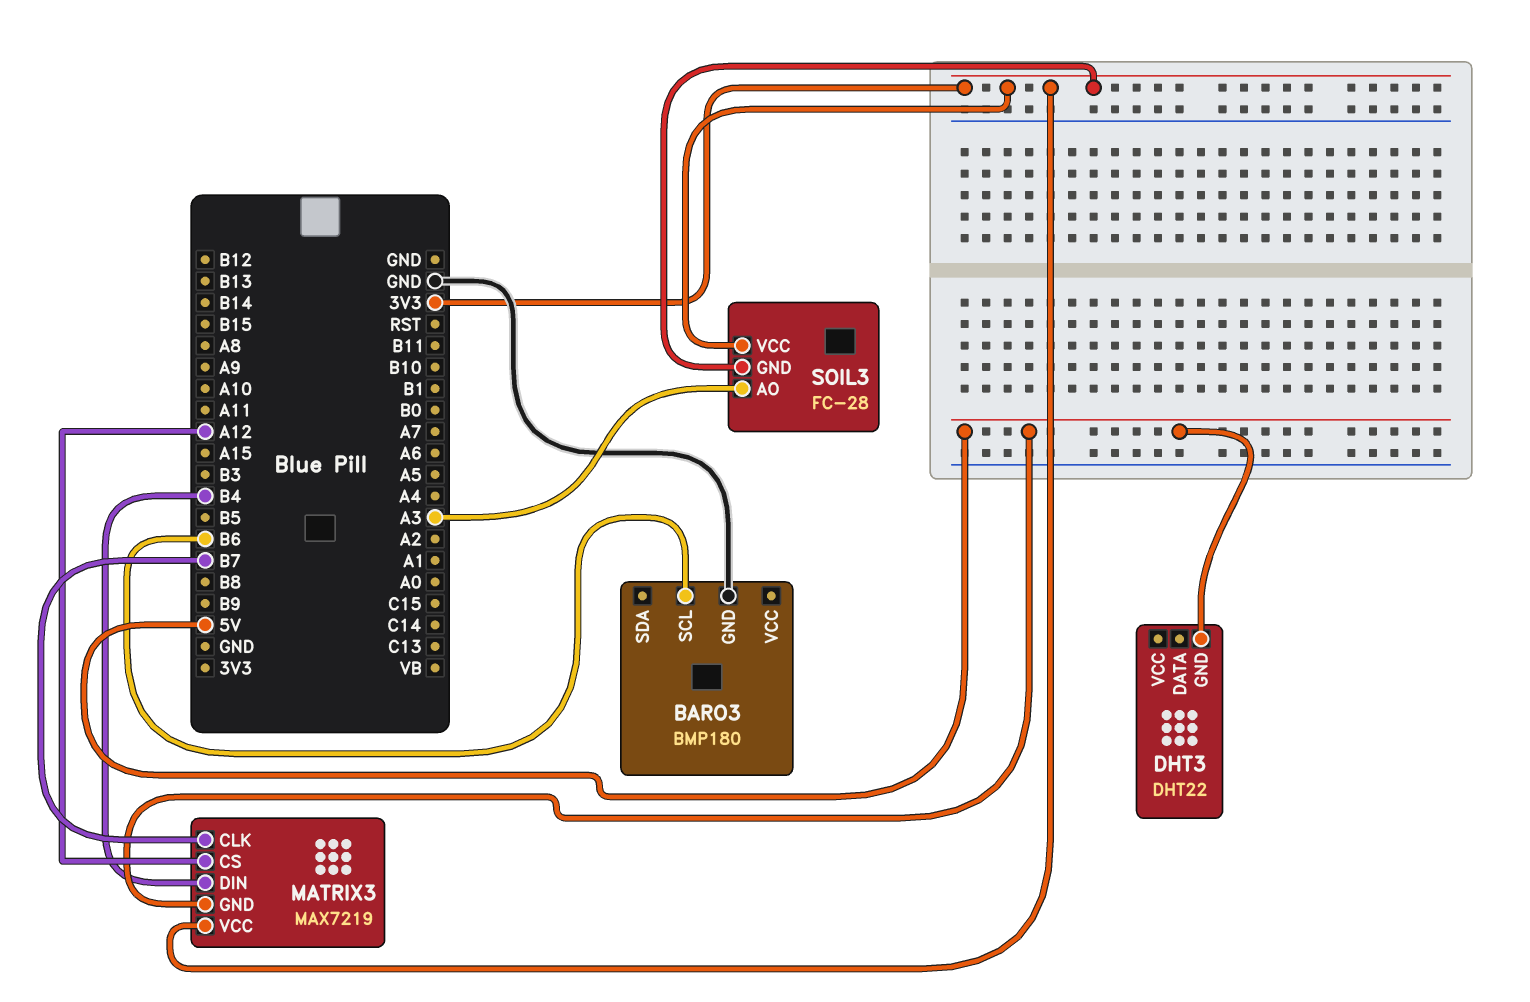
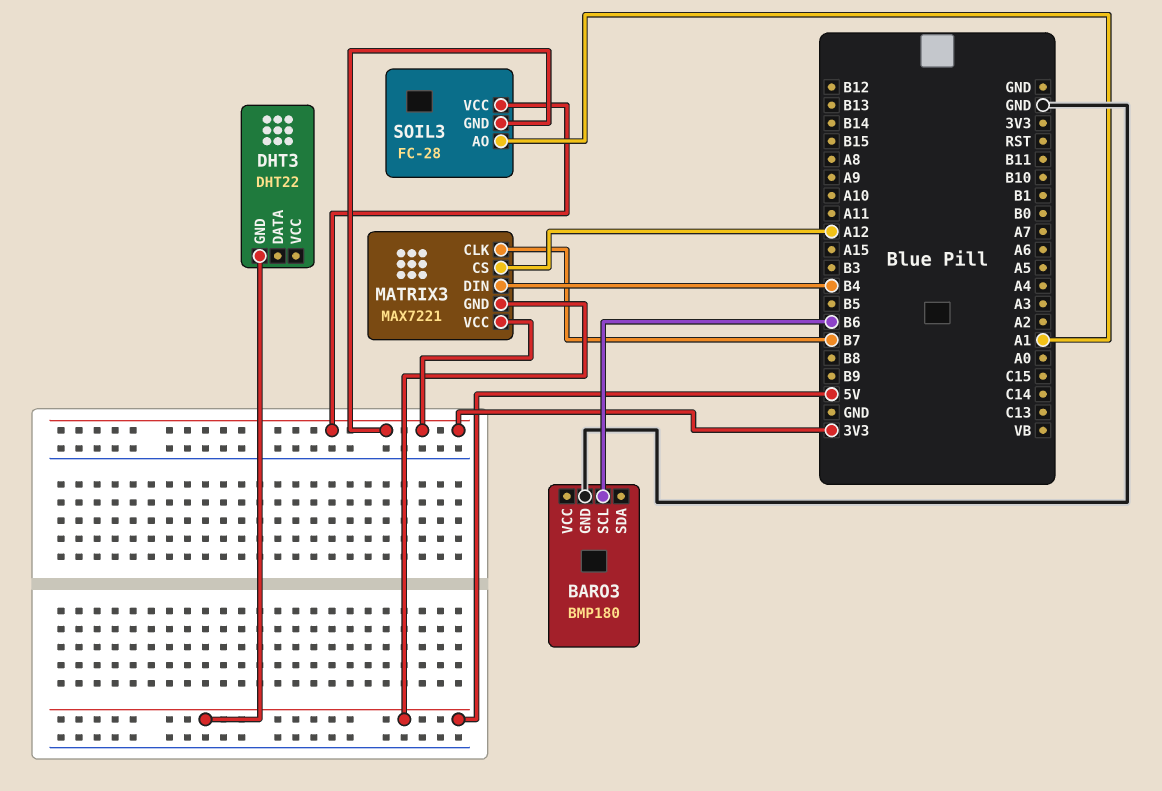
MATRIX3: MAX7219 -> MAX7221
SOIL3 pin AO: A3 -> A1

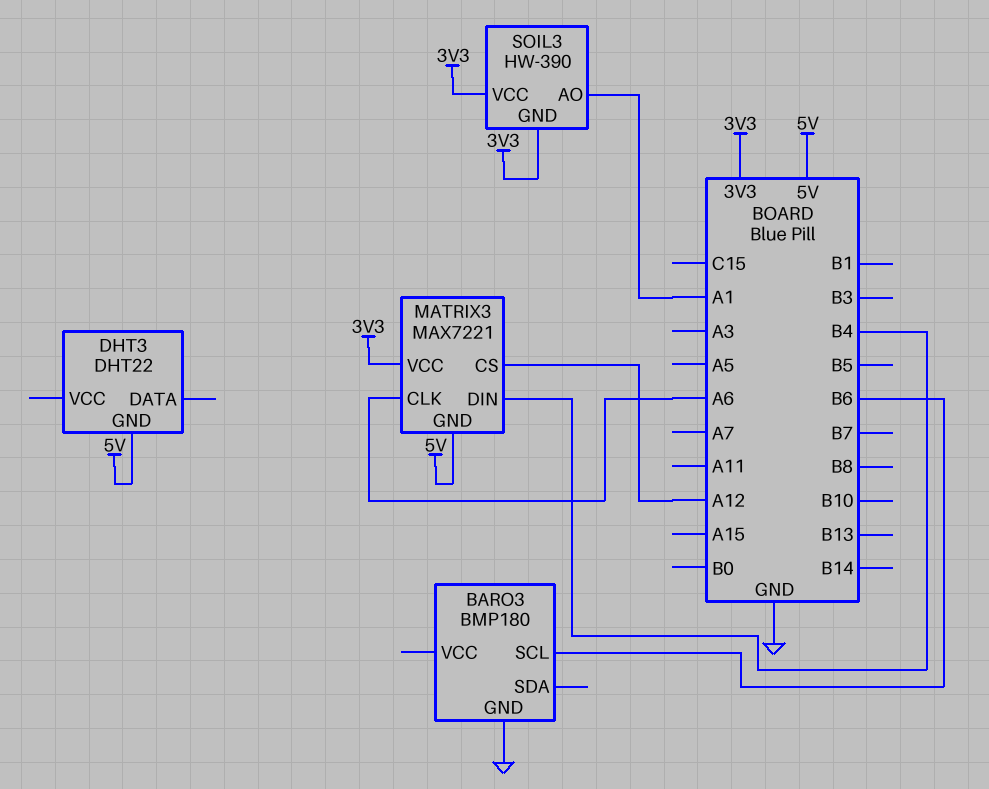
MATRIX3 pin CLK: B7 -> A6
SOIL3: FC-28 -> HW-390

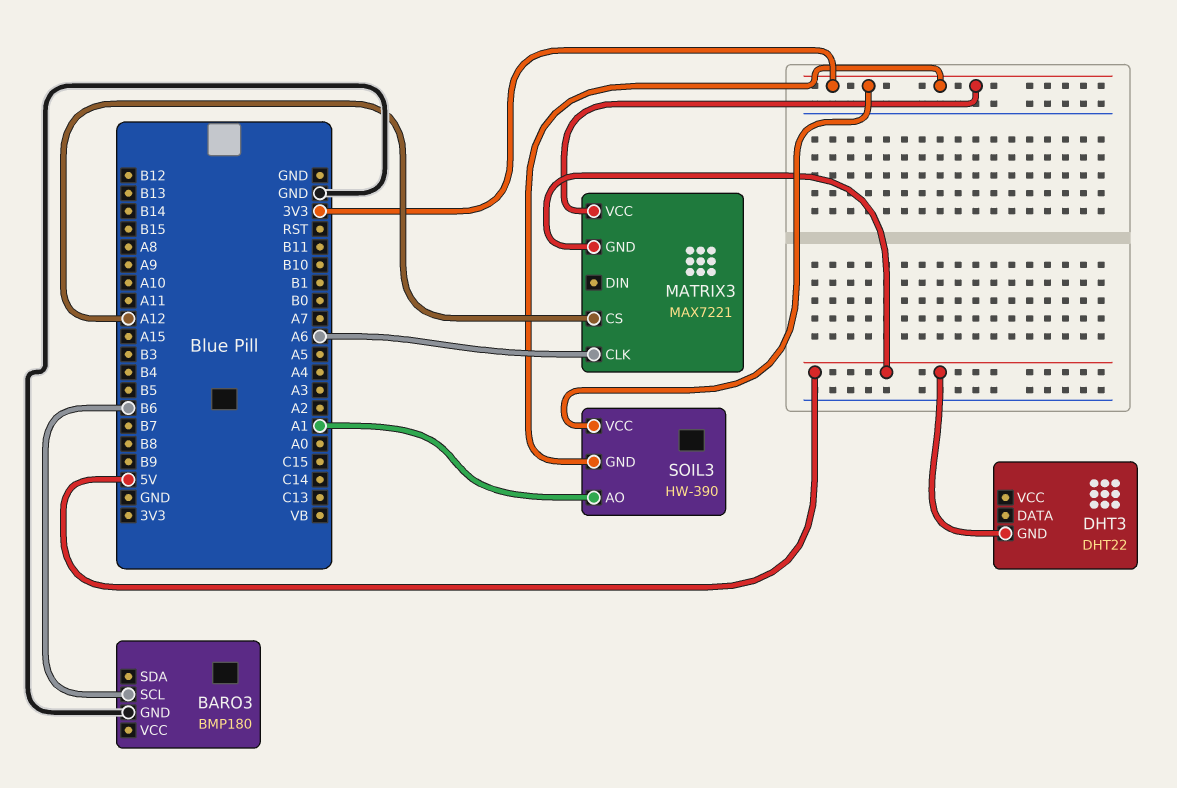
MATRIX3 pin DIN: B4 -> none

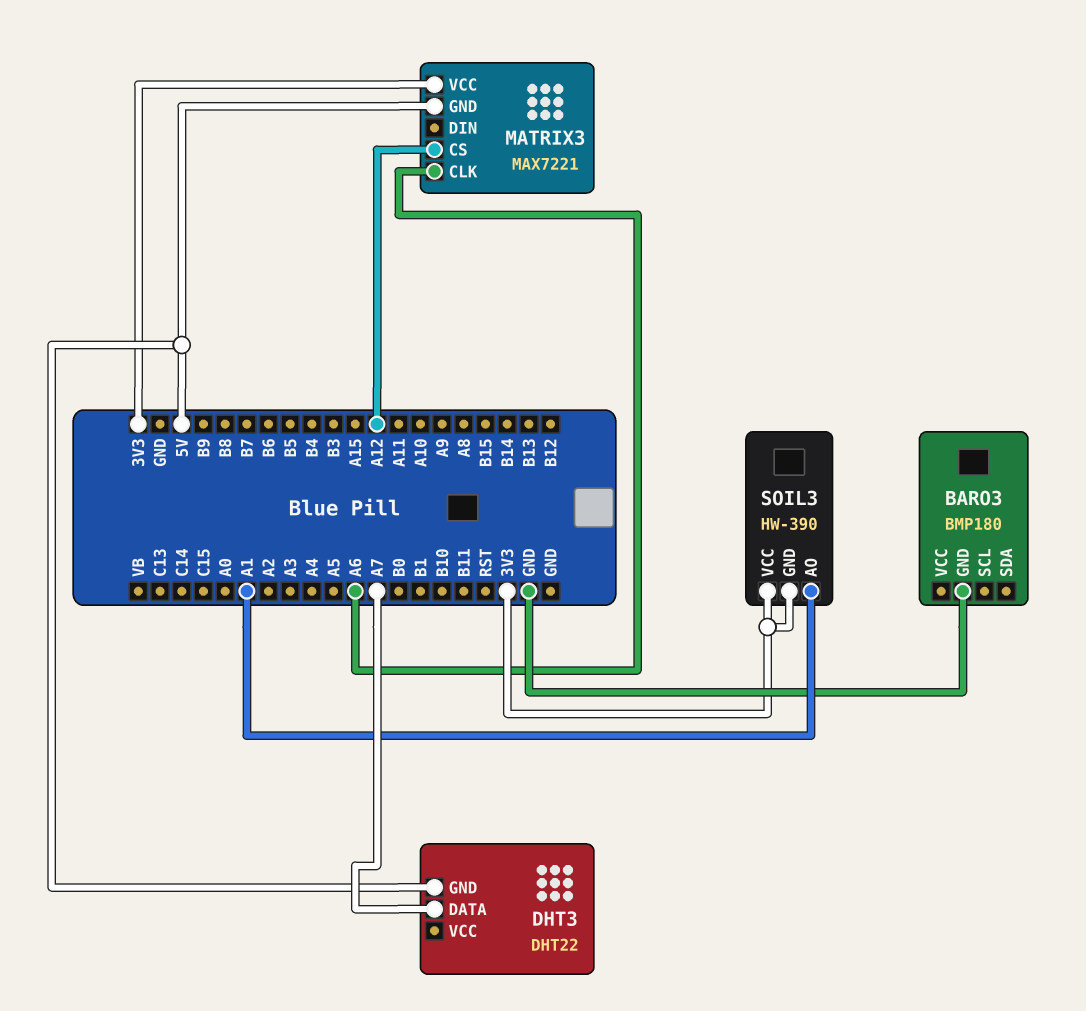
BARO3 pin SCL: B6 -> none
DHT3 pin DATA: none -> A7

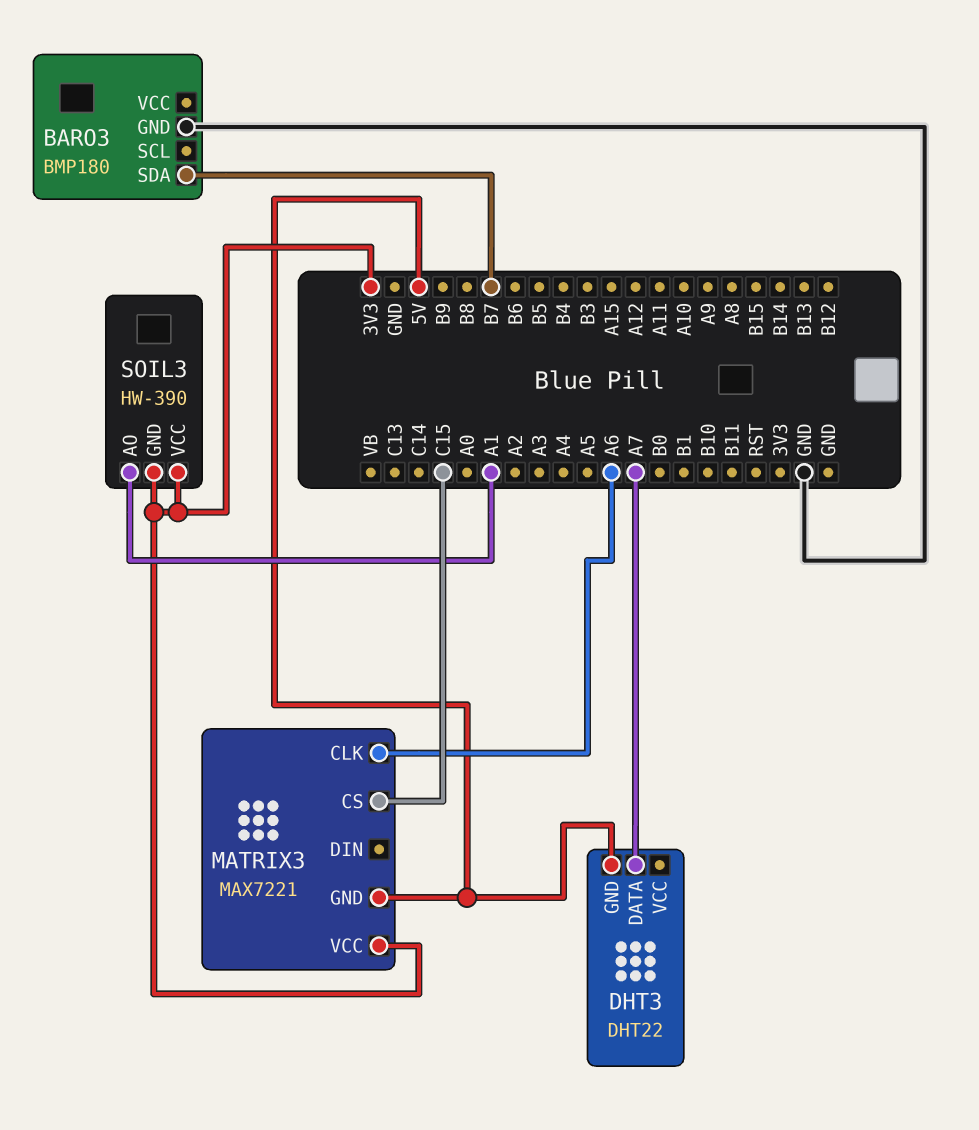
BARO3 pin SDA: none -> B7
MATRIX3 pin CS: A12 -> C15

